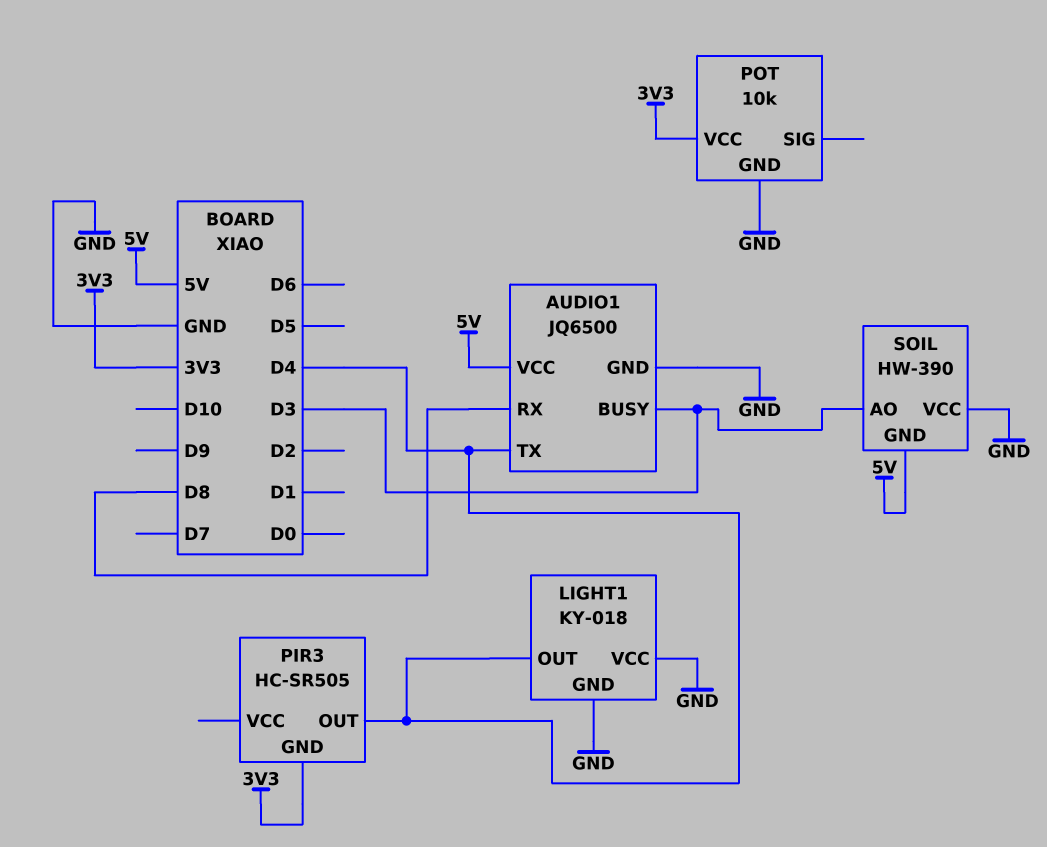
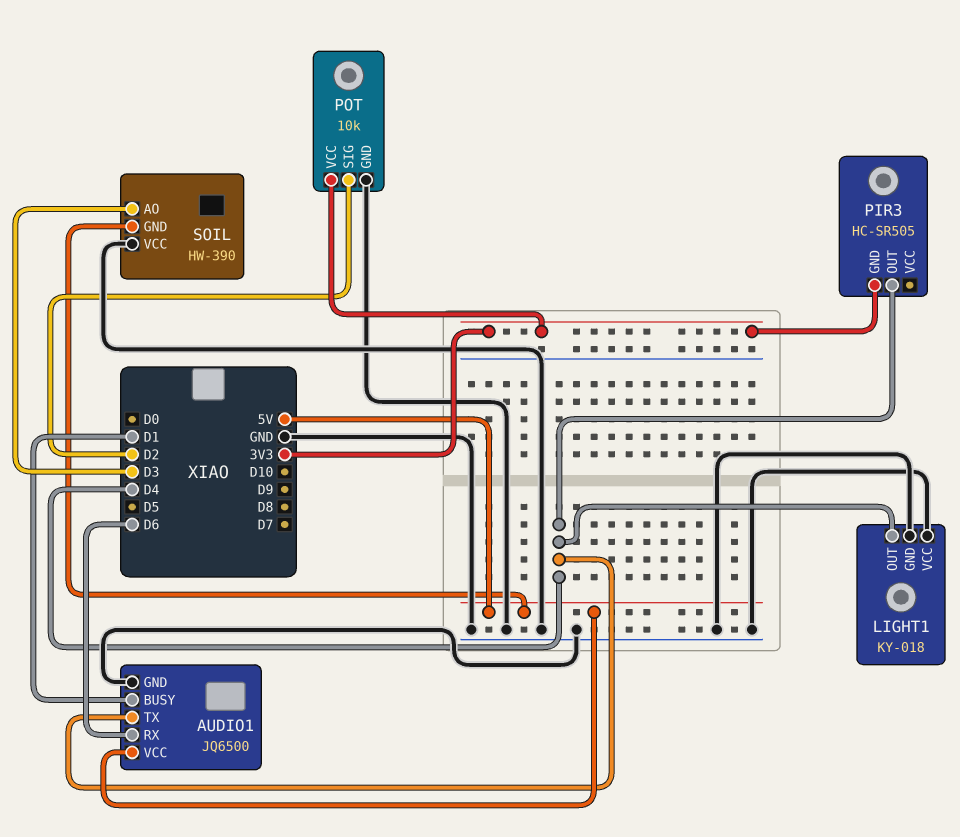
AUDIO1 pin BUSY: D3 -> D1
AUDIO1 pin RX: D8 -> D6
POT pin SIG: none -> D2

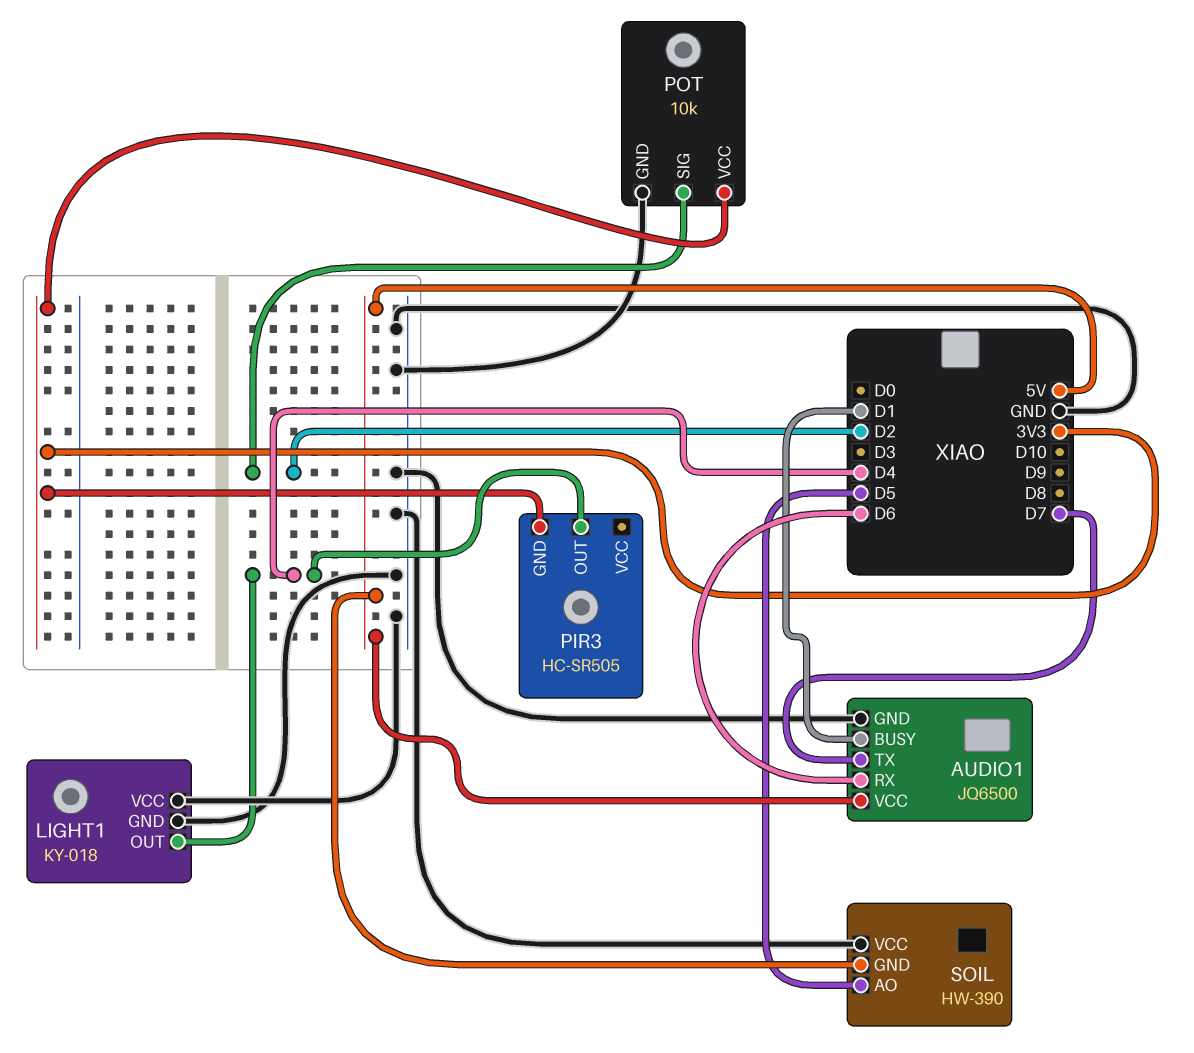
AUDIO1 pin TX: D4 -> D7
SOIL pin AO: D3 -> D5

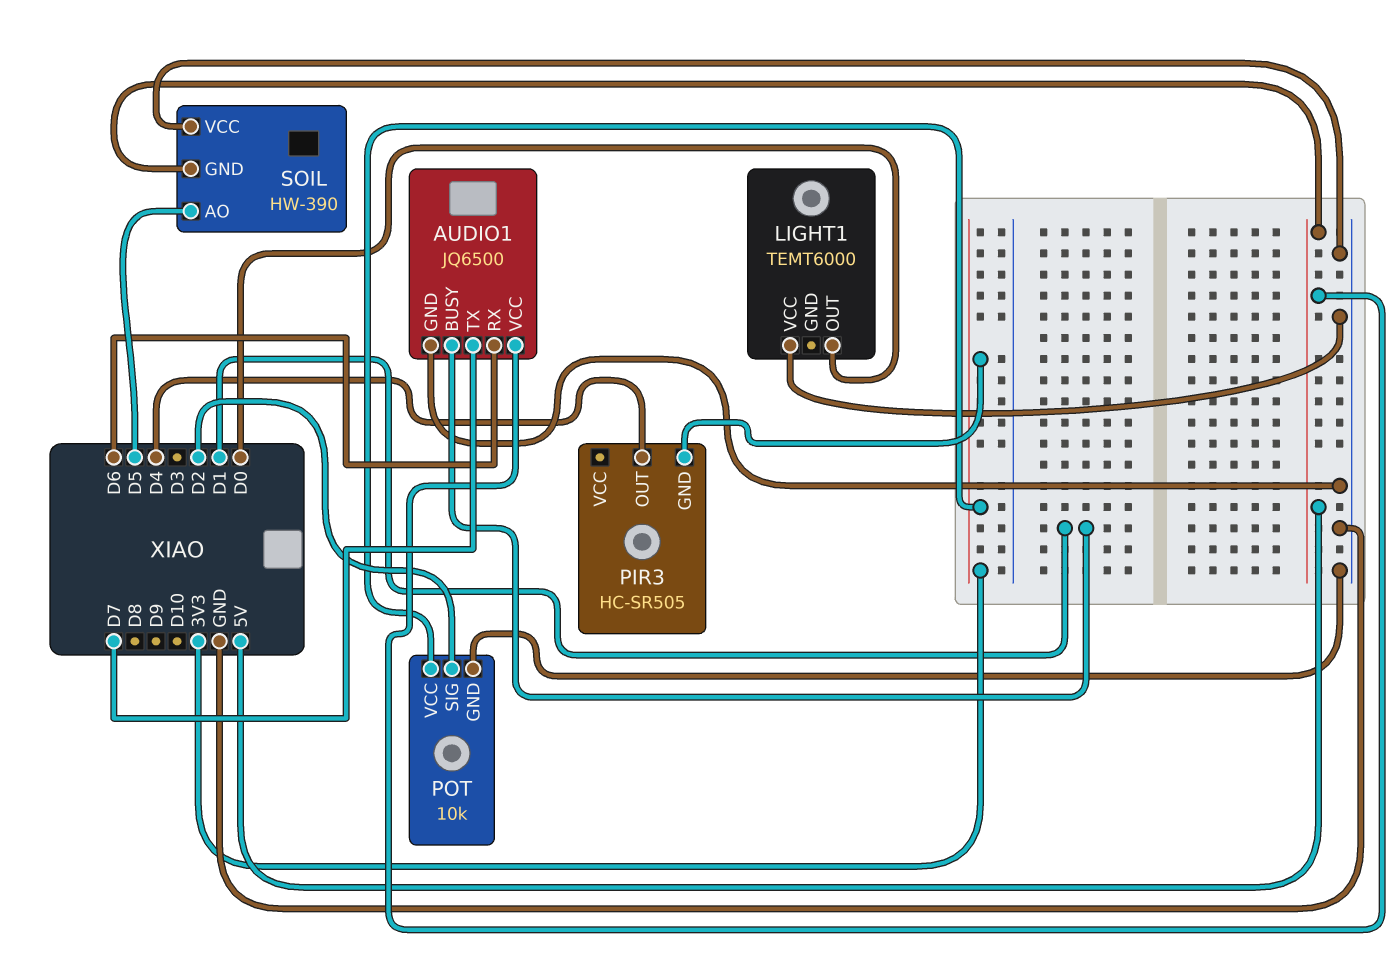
LIGHT1: KY-018 -> TEMT6000
LIGHT1 pin GND: GND -> none
LIGHT1 pin OUT: D4 -> D0

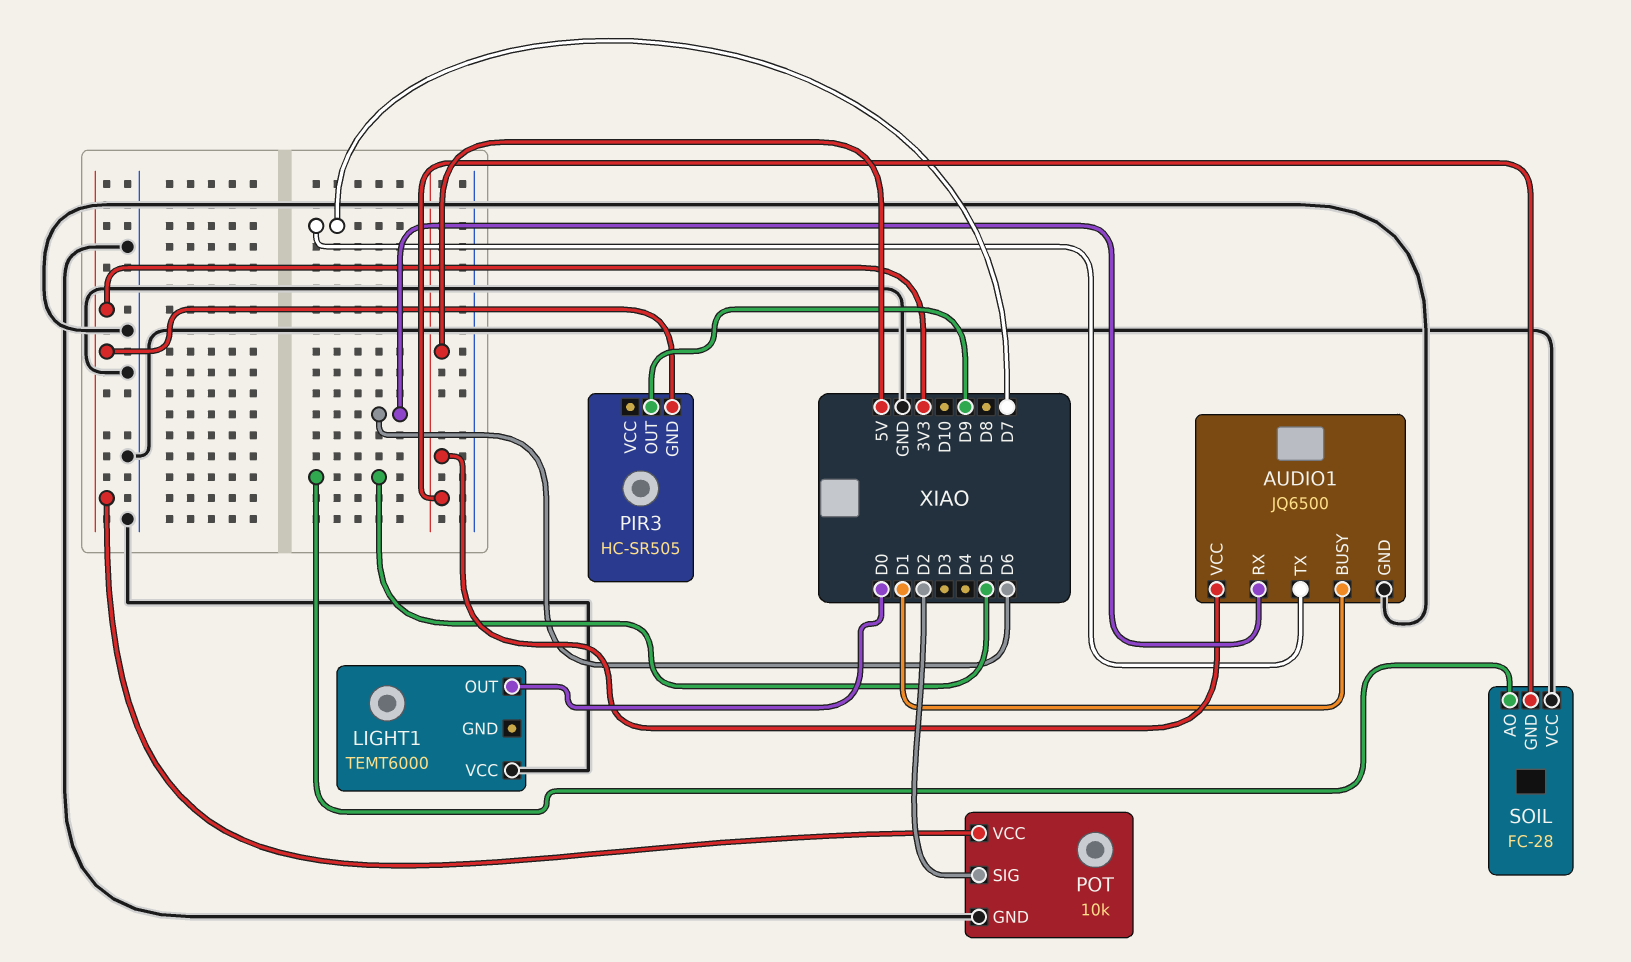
PIR3 pin OUT: D4 -> D9
SOIL: HW-390 -> FC-28

